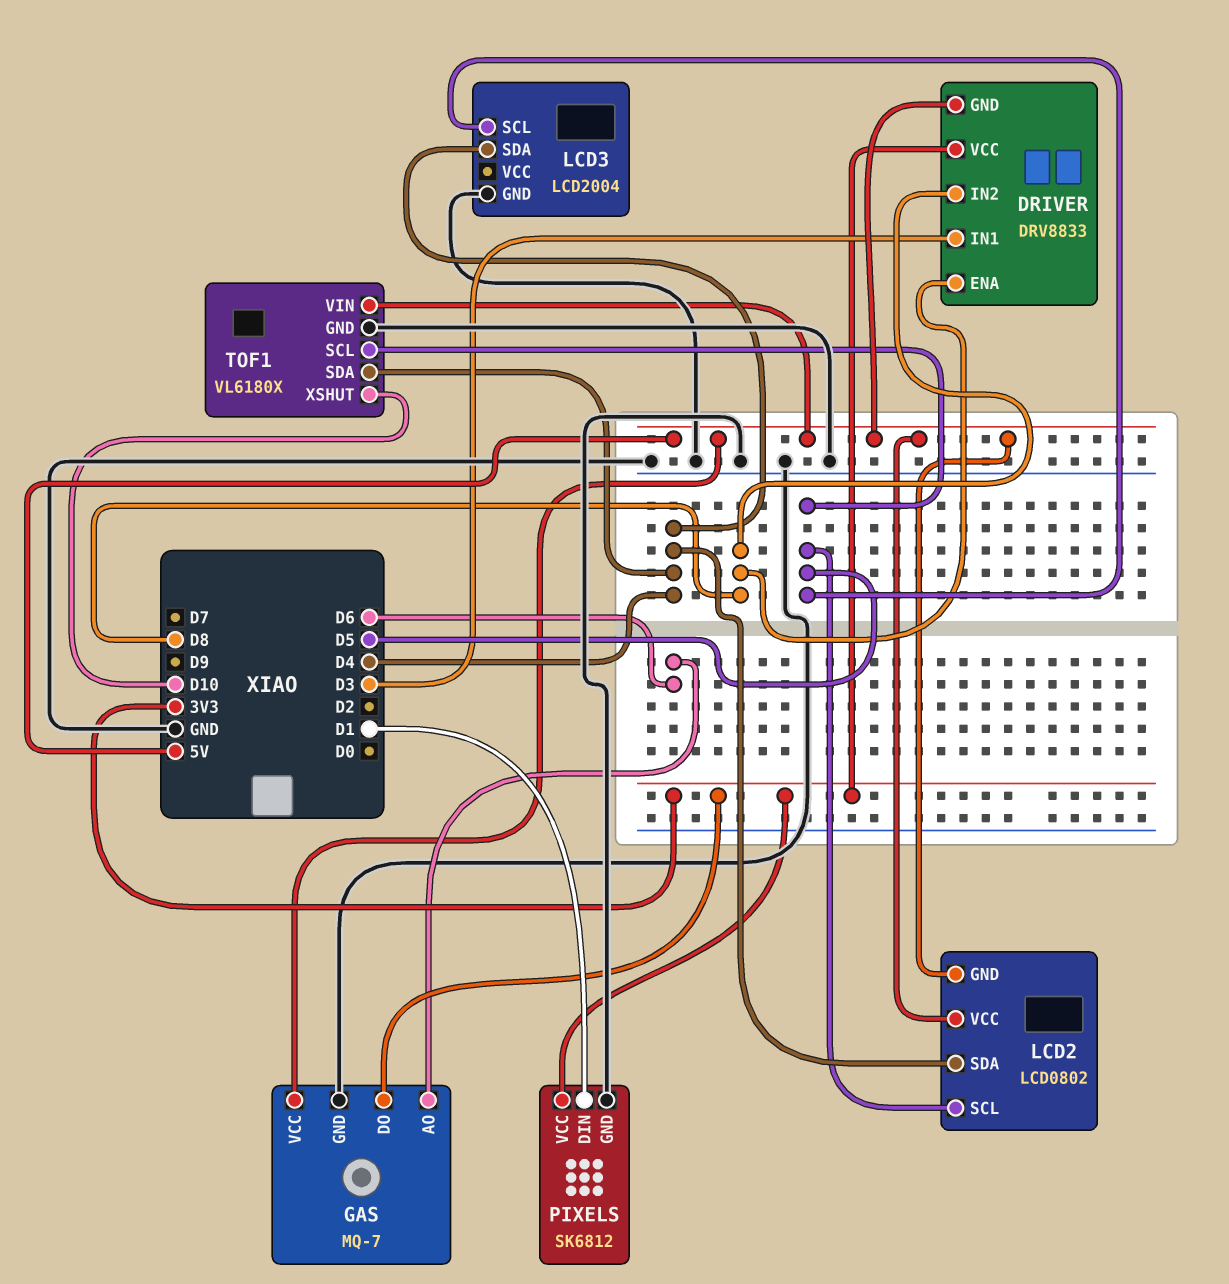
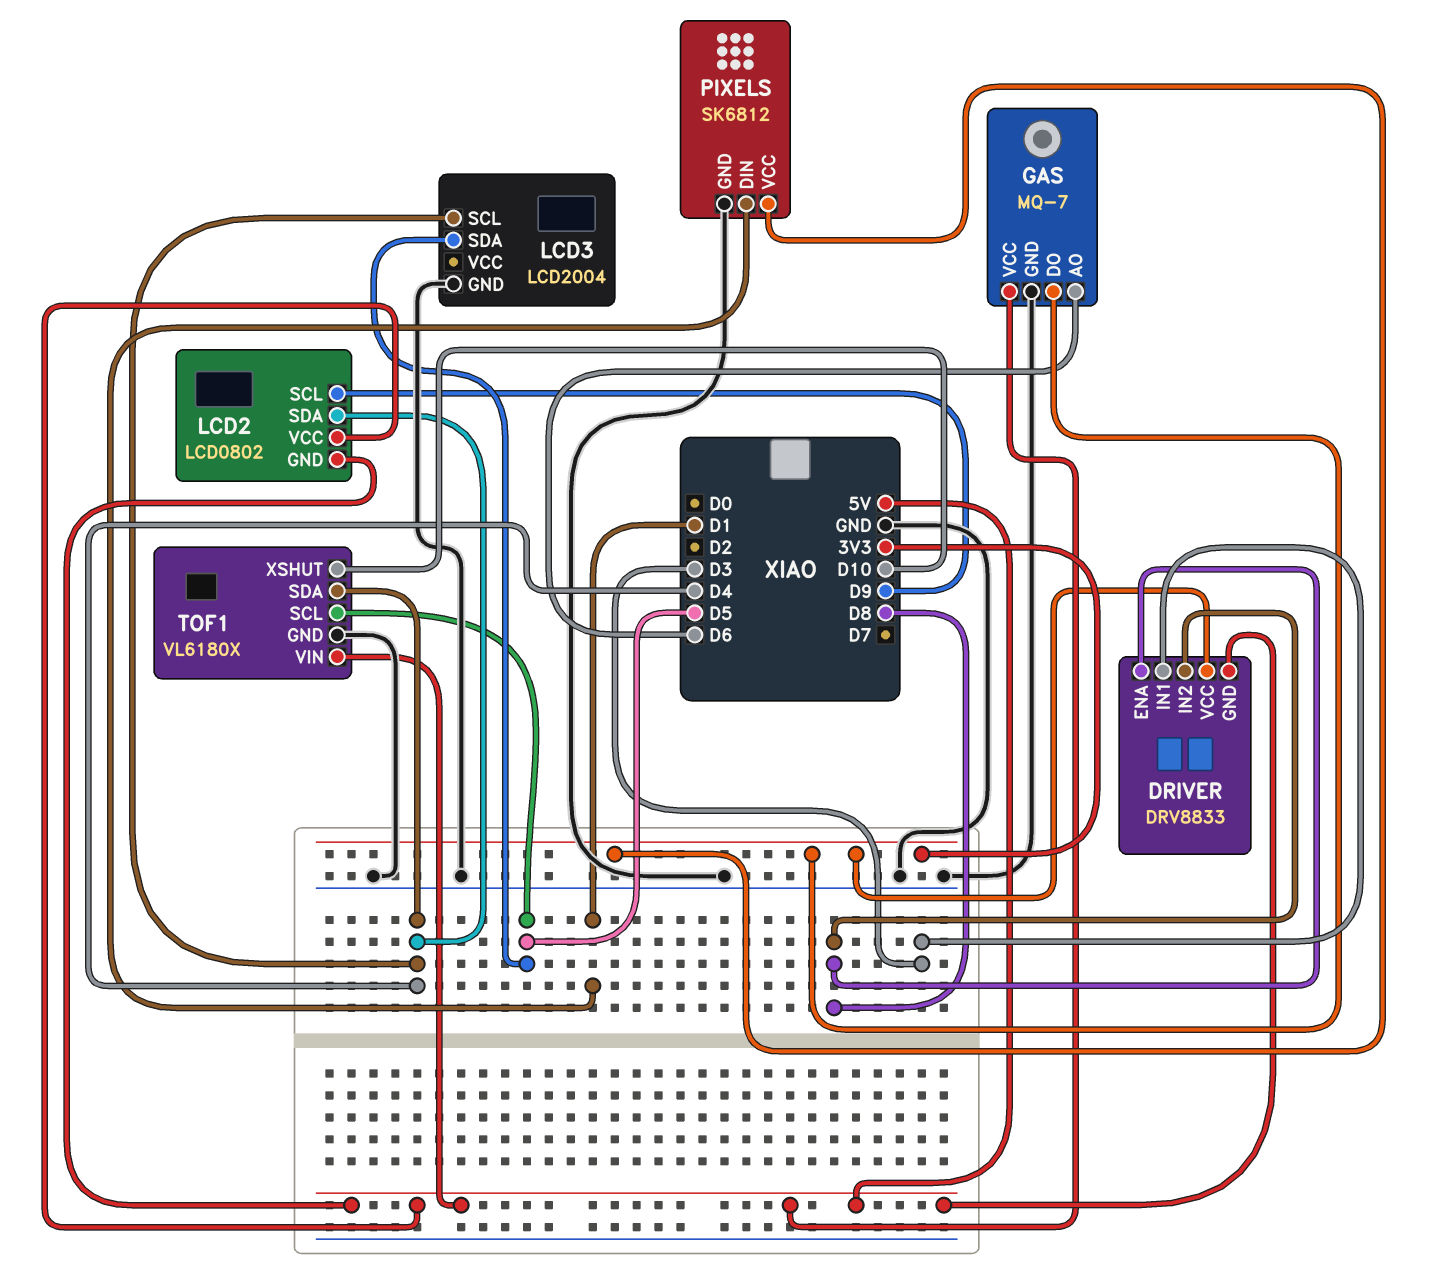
LCD2 pin SCL: D5 -> D9
LCD3 pin SCL: D5 -> D4
LCD3 pin SDA: D4 -> D5

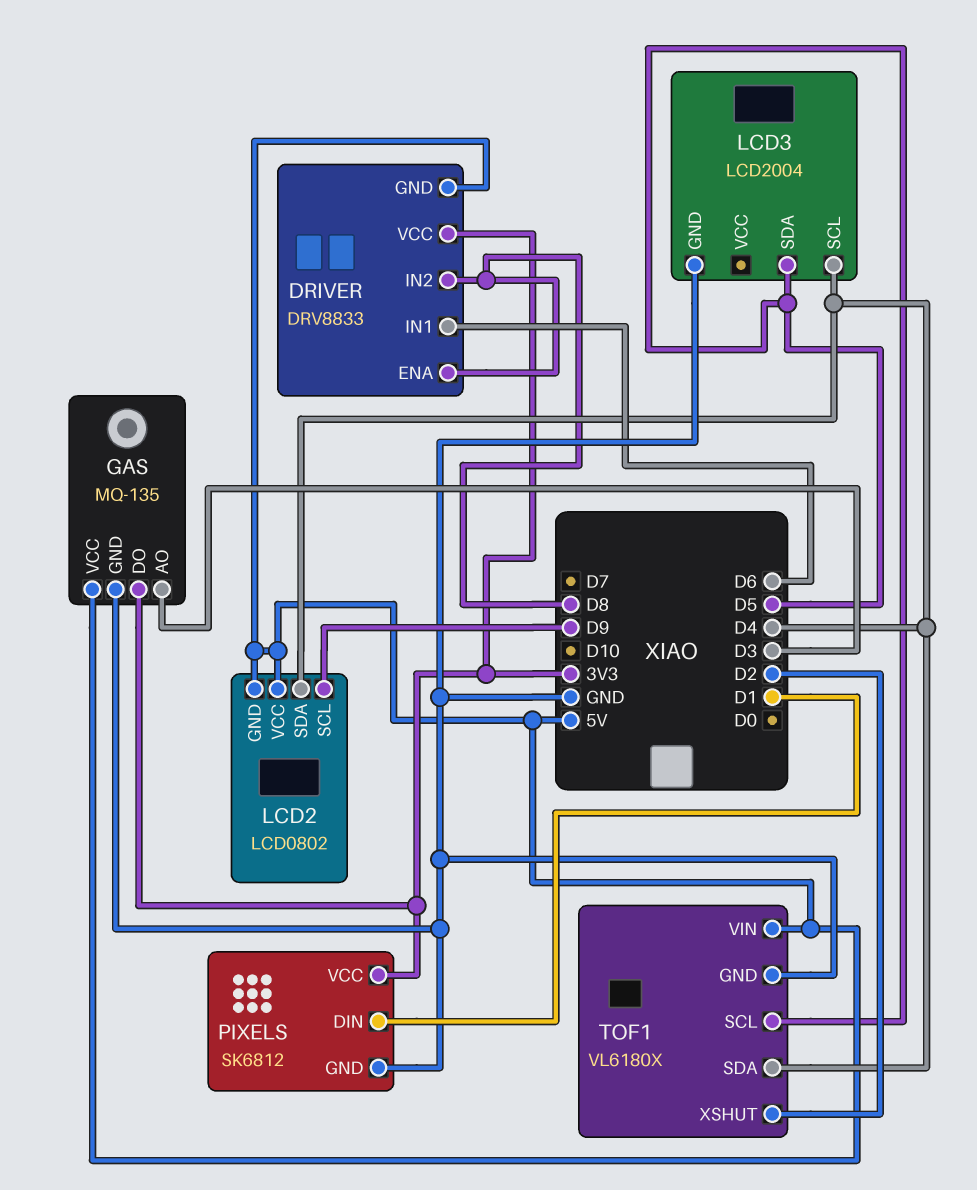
DRIVER pin IN1: D3 -> D6
GAS: MQ-7 -> MQ-135
GAS pin AO: D6 -> D3
TOF1 pin XSHUT: D10 -> D2

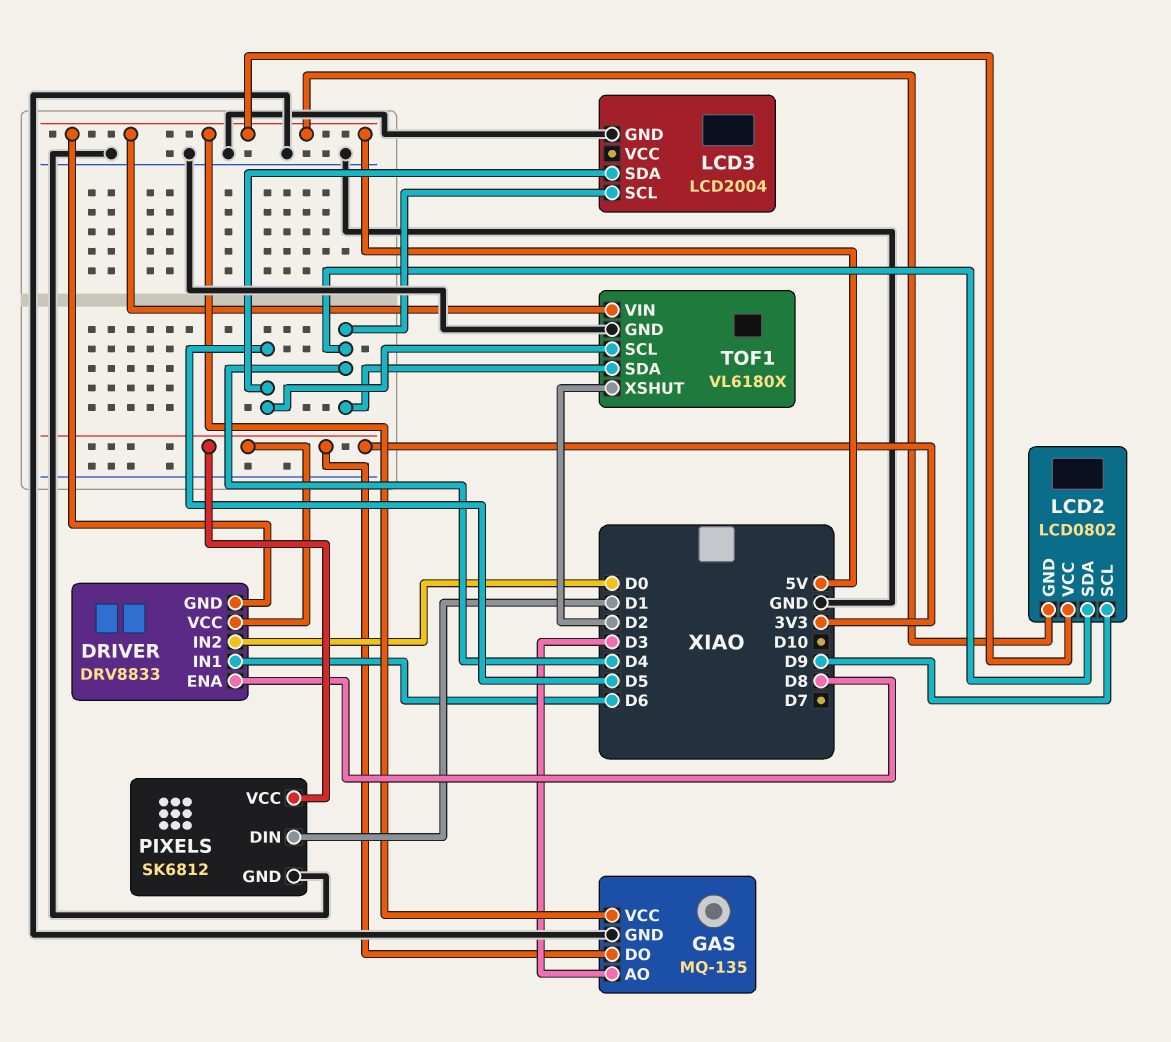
DRIVER pin IN2: D8 -> D0

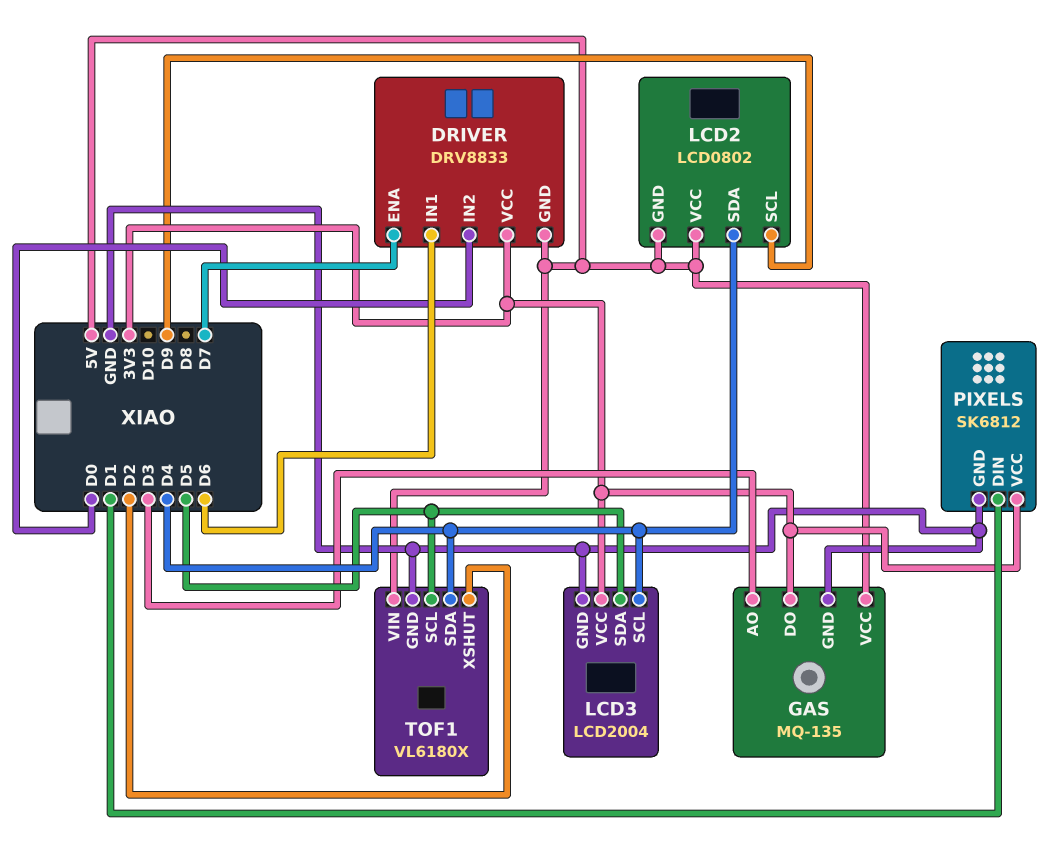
DRIVER pin ENA: D8 -> D7
LCD3 pin VCC: none -> 3V3

